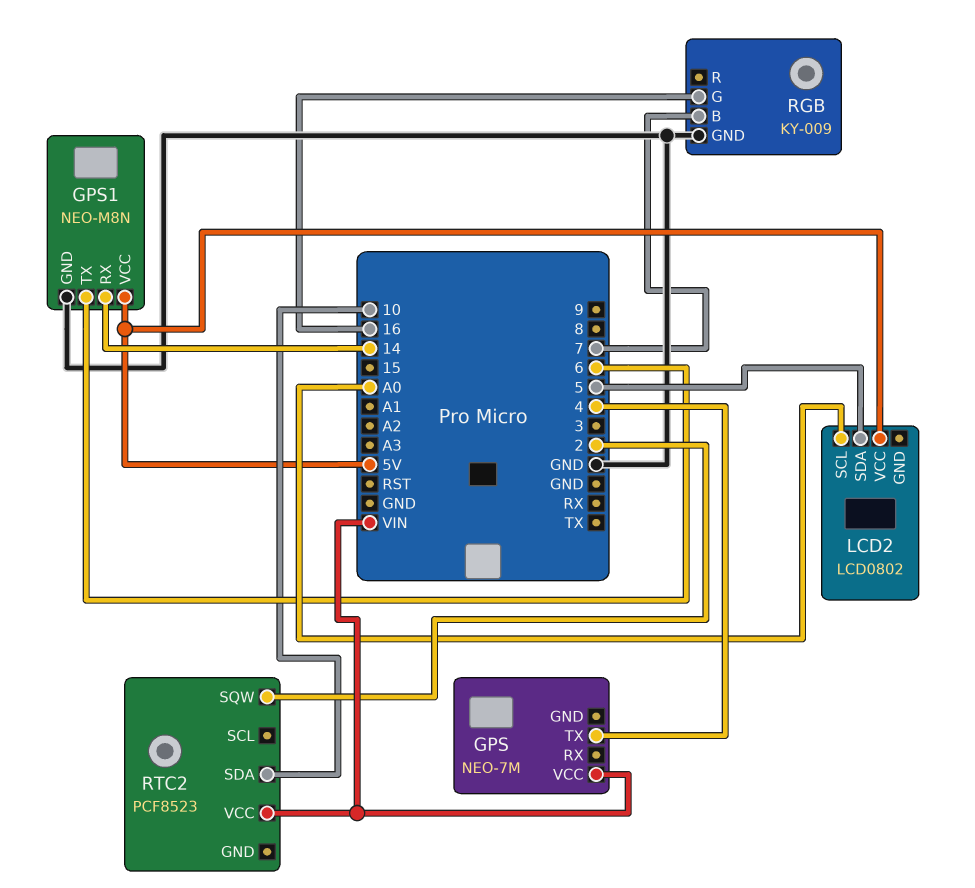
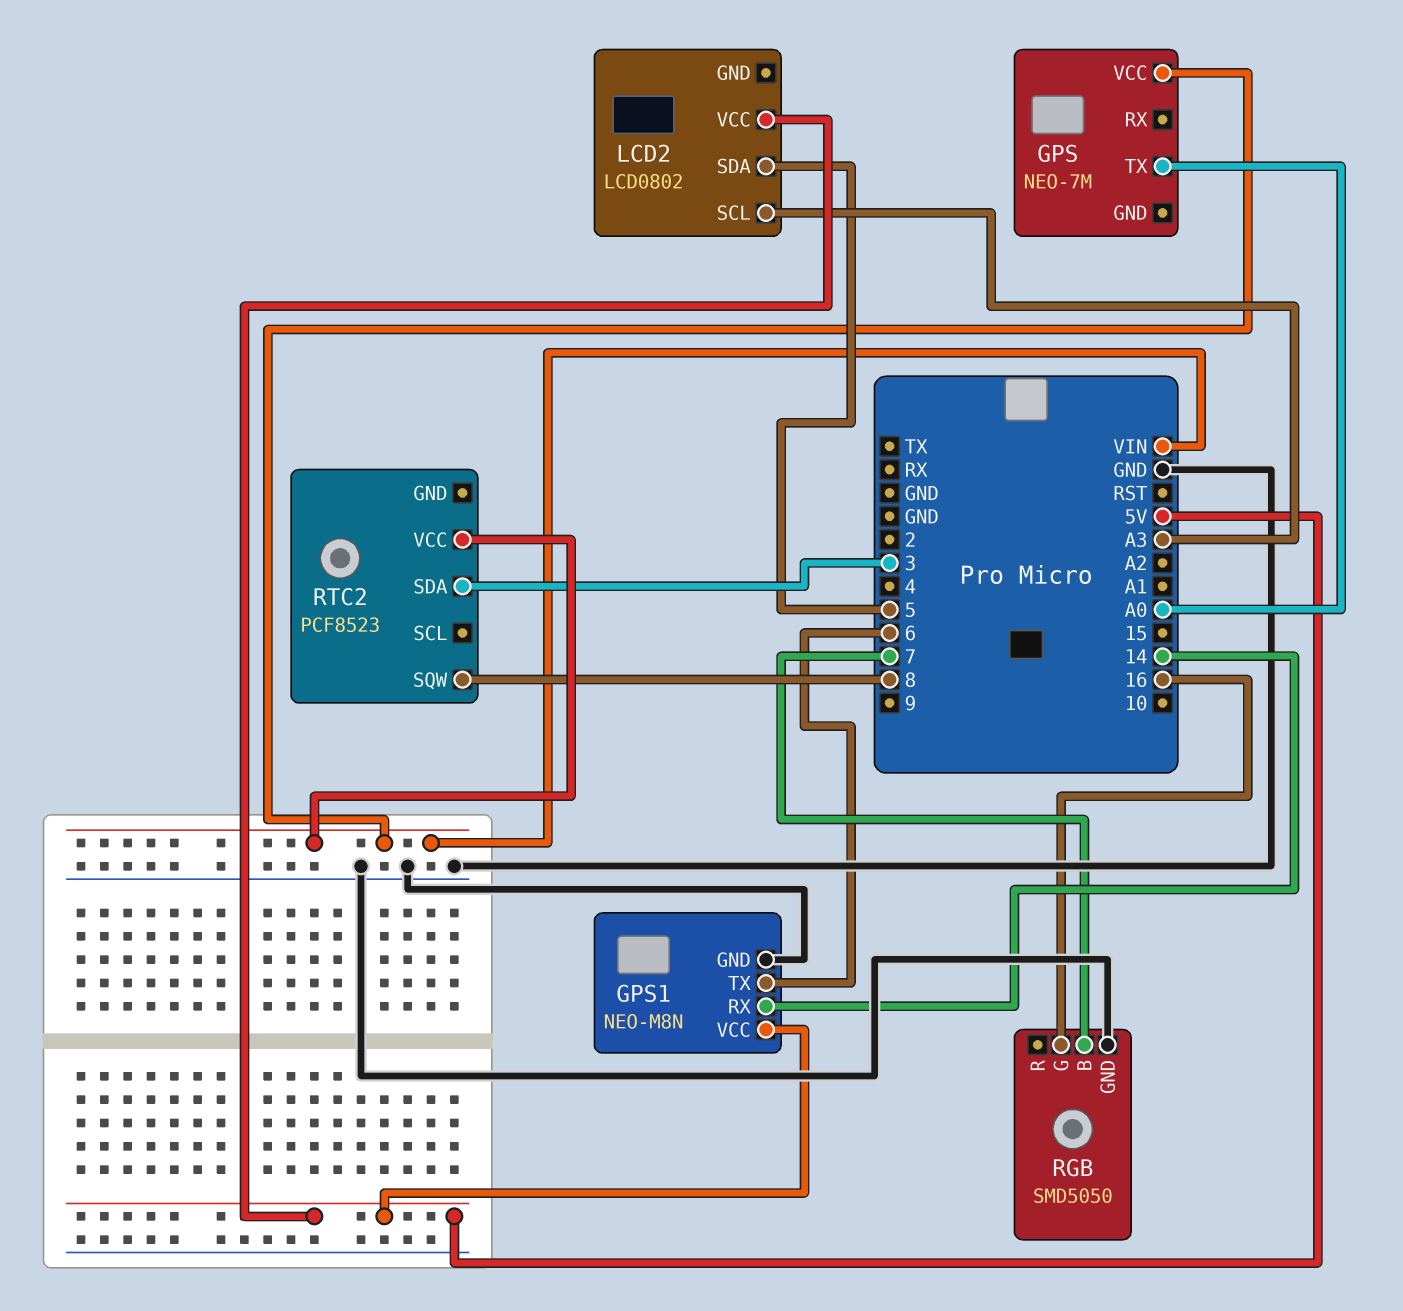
GPS pin TX: 4 -> A0
LCD2 pin SCL: A0 -> A3
RGB: KY-009 -> SMD5050
RTC2 pin SDA: 10 -> 3
RTC2 pin SQW: 2 -> 8

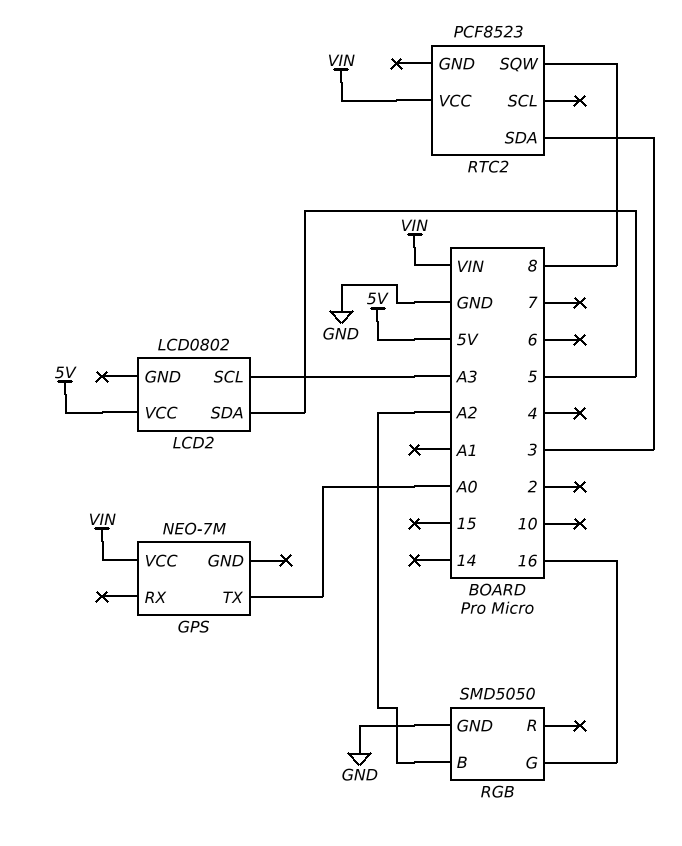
GPS1: NEO-M8N -> none
GPS1 pin GND: GND -> none
GPS1 pin RX: 14 -> none
GPS1 pin TX: 6 -> none
GPS1 pin VCC: 5V -> none
RGB pin B: 7 -> A2

